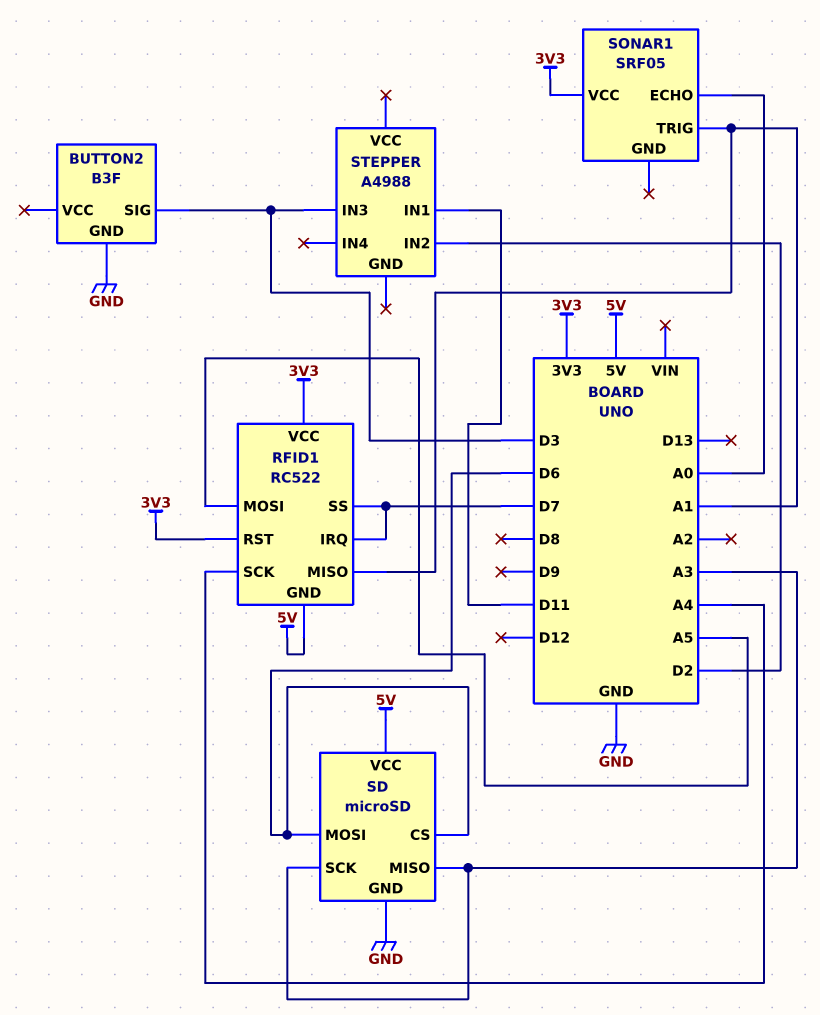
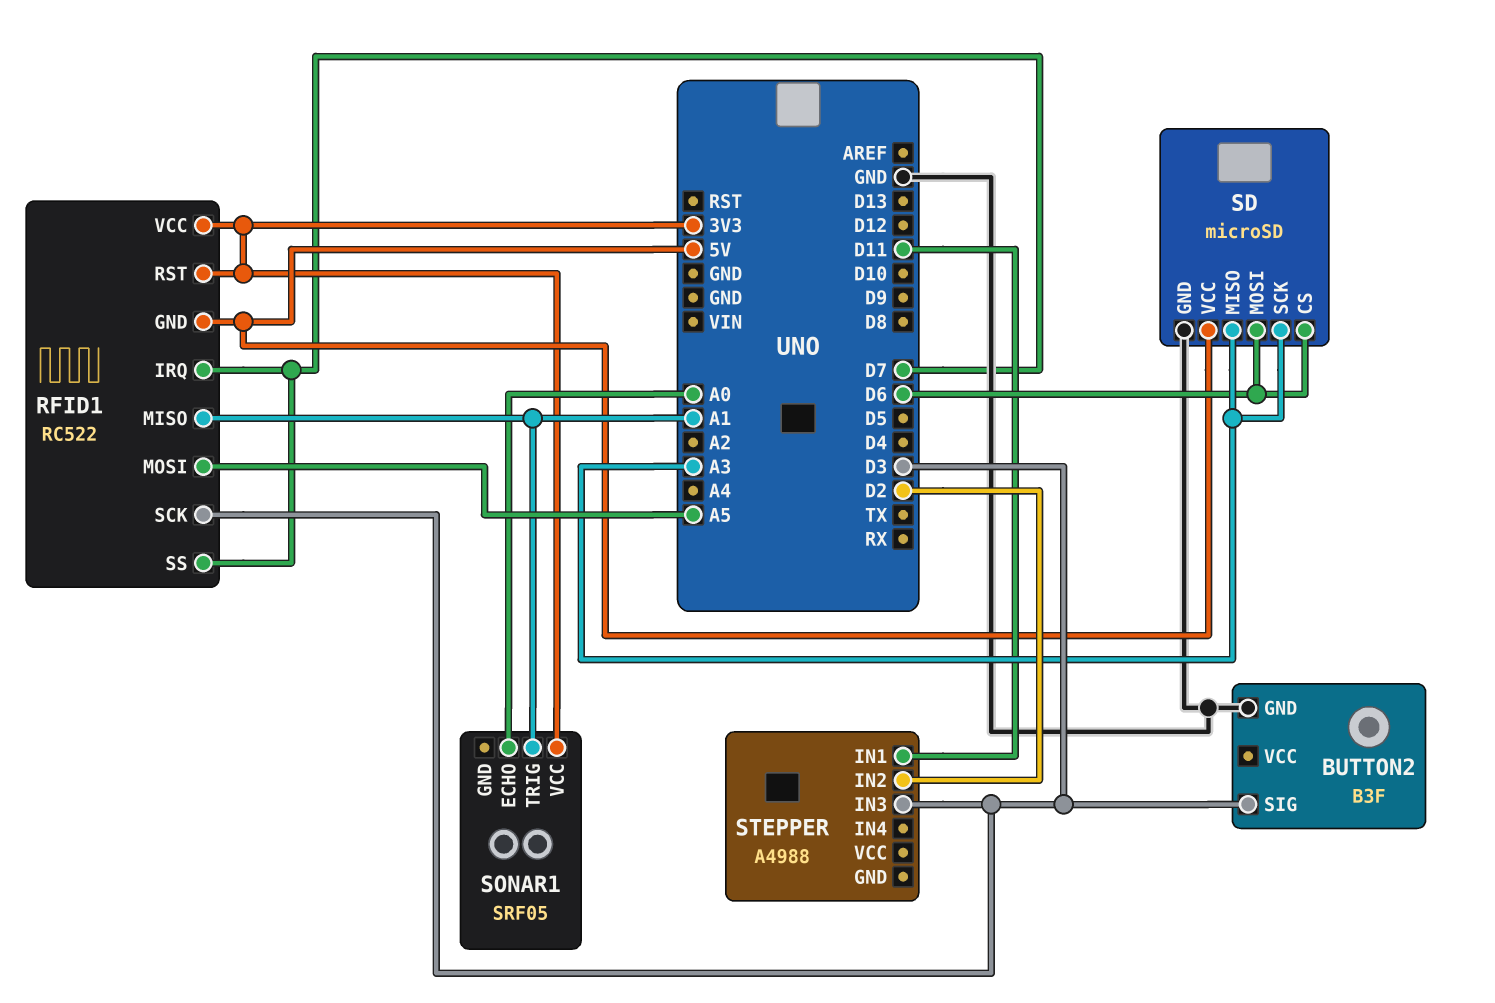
RFID1 pin SCK: A4 -> D3

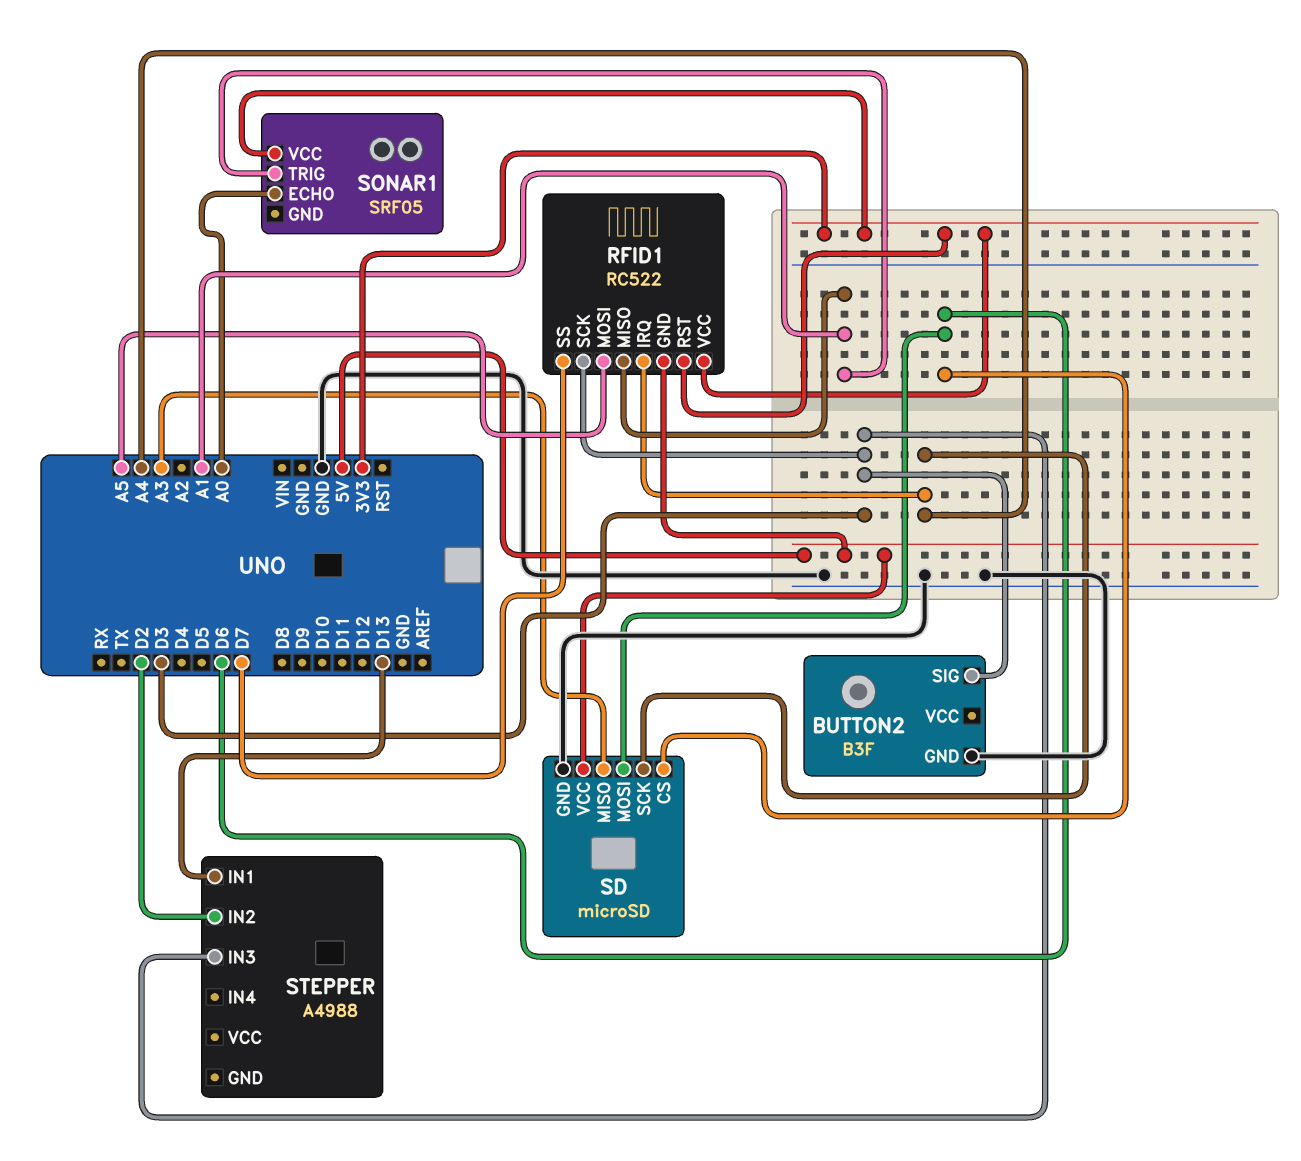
RFID1 pin IRQ: D7 -> A4
SD pin SCK: A3 -> A4
STEPPER pin IN1: D11 -> D13

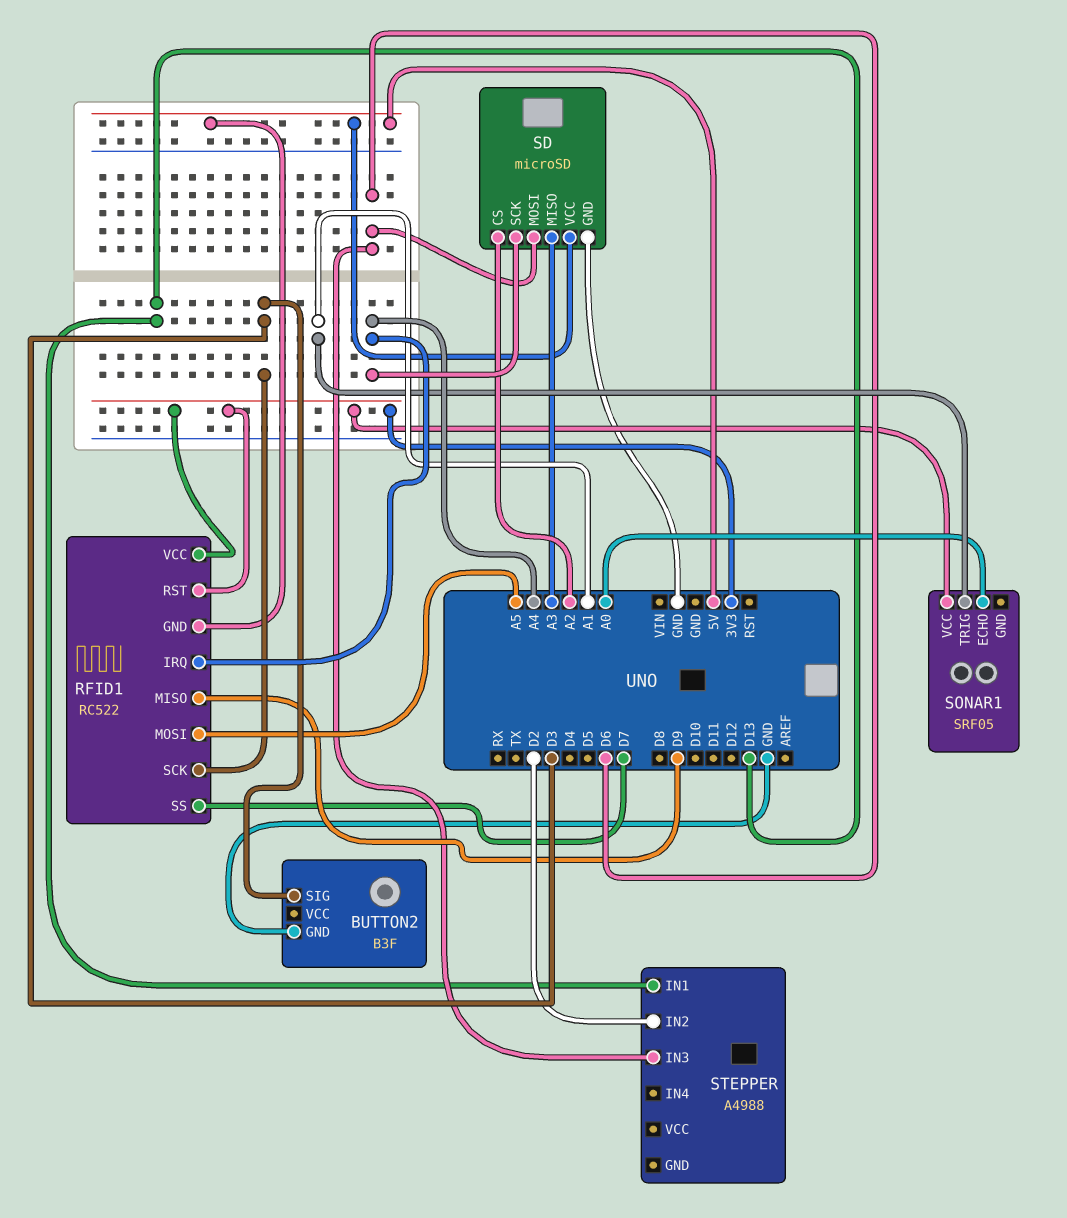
RFID1 pin MISO: A1 -> D9
SD pin CS: D6 -> A2
STEPPER pin IN3: D3 -> D6

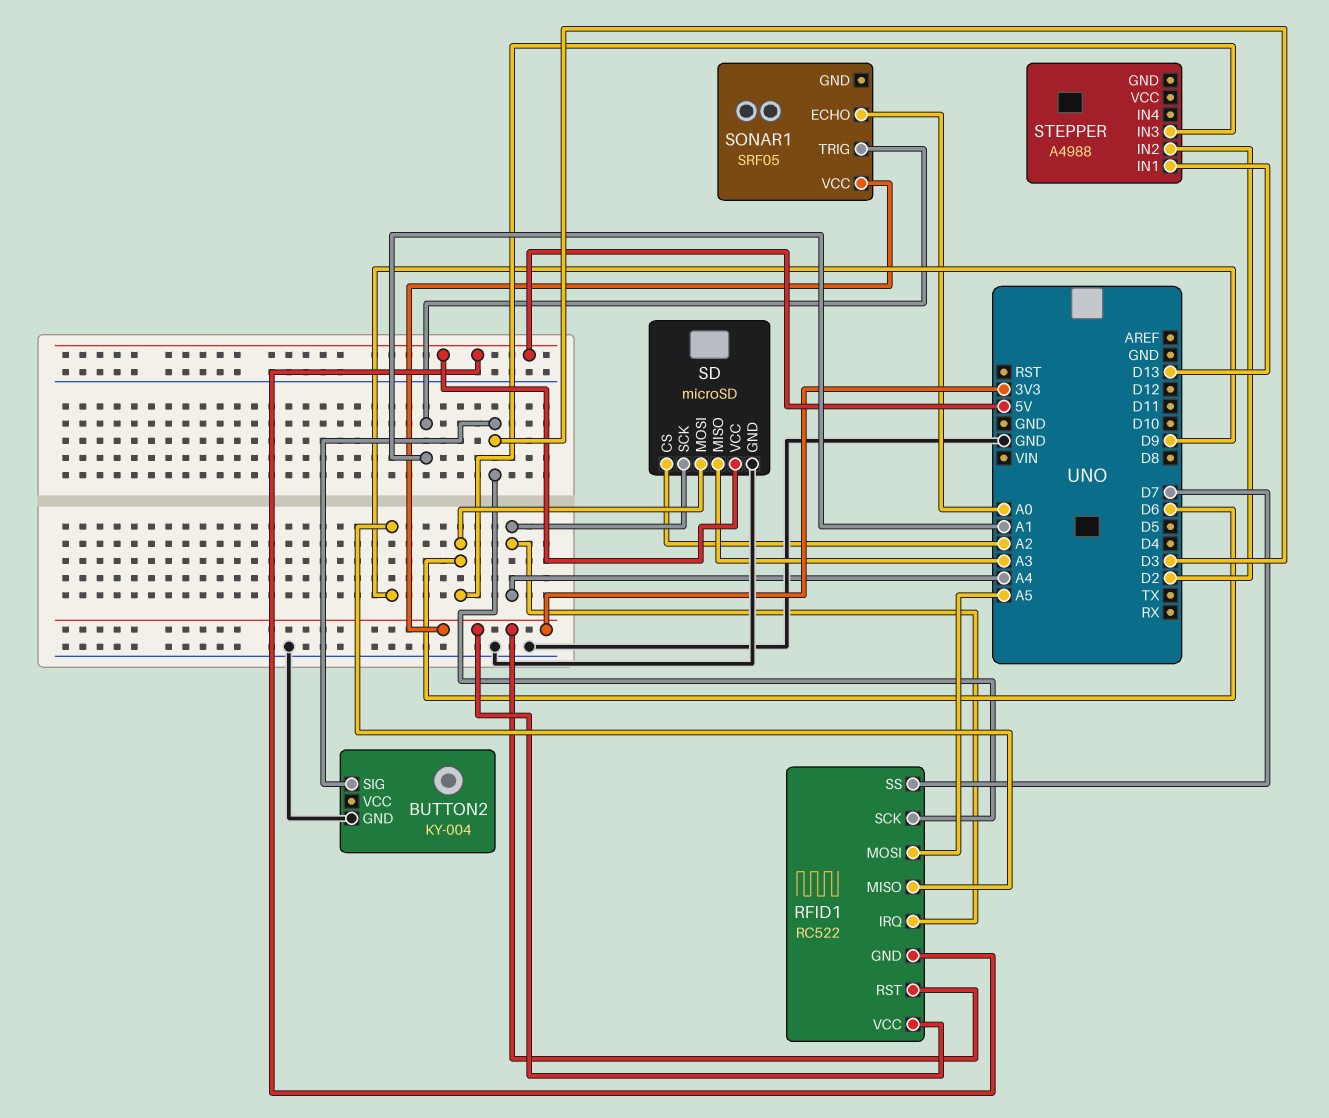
BUTTON2: B3F -> KY-004

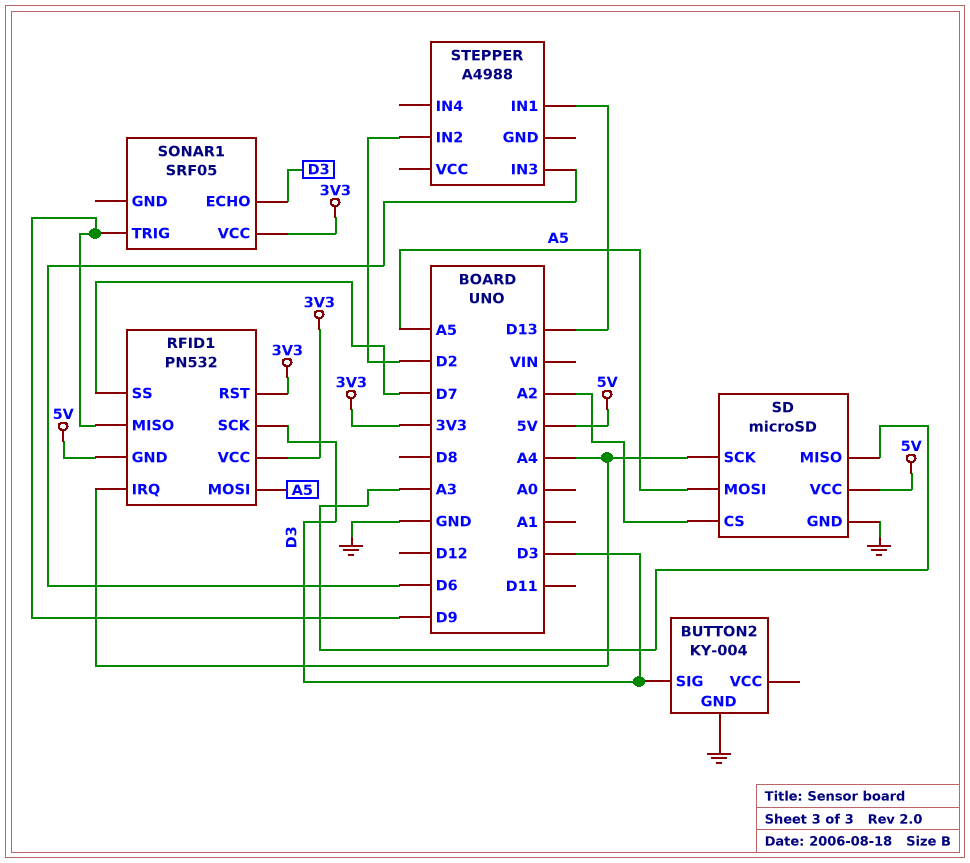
RFID1: RC522 -> PN532
SD pin MOSI: D6 -> A5
SONAR1 pin ECHO: A0 -> D3
SONAR1 pin TRIG: A1 -> D9

